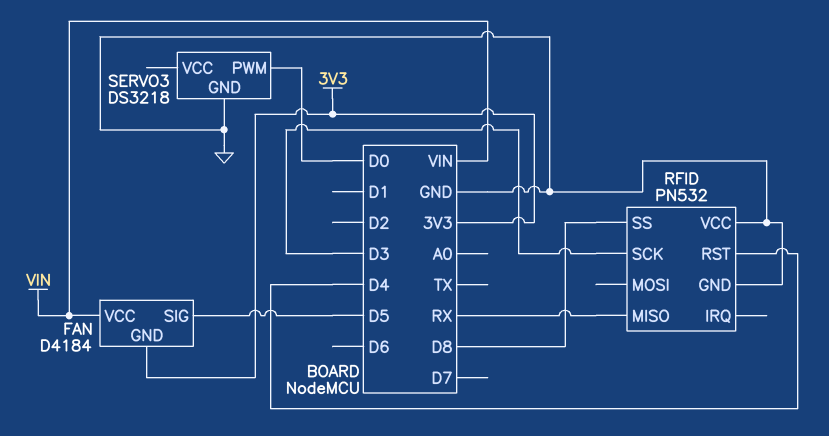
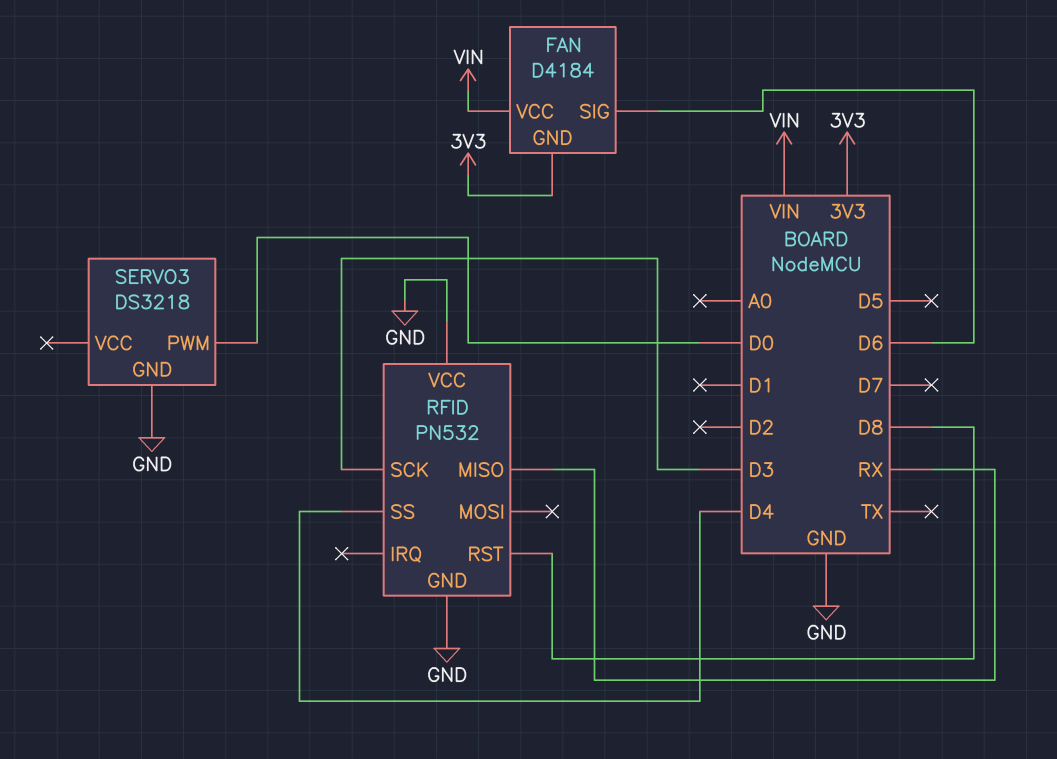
FAN pin SIG: D5 -> D6
RFID pin RST: D4 -> D8
RFID pin SS: D8 -> D4

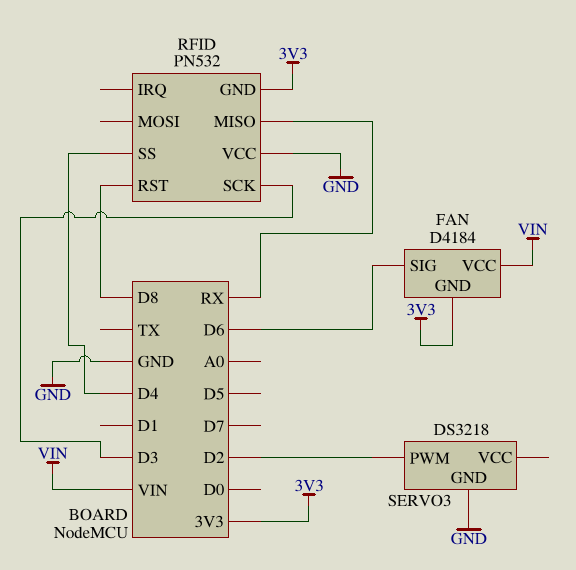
RFID pin GND: GND -> 3V3
SERVO3 pin PWM: D0 -> D2

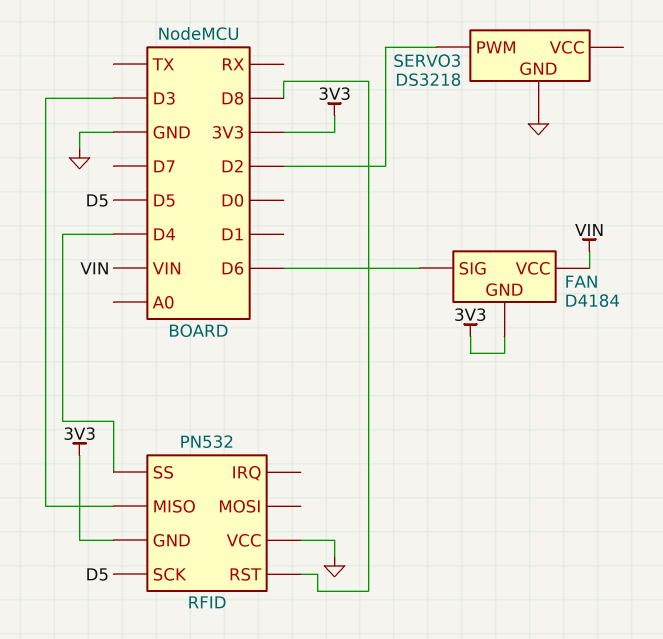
RFID pin MISO: RX -> D3
RFID pin SCK: D3 -> D5

